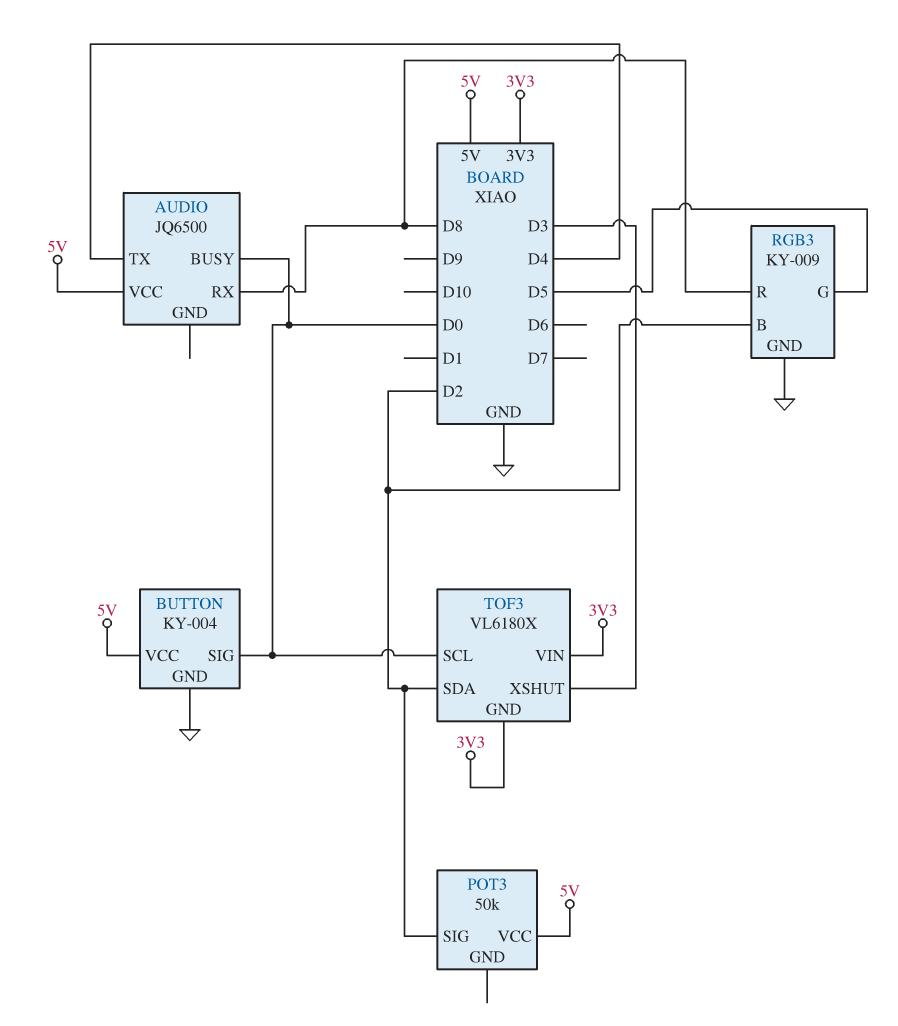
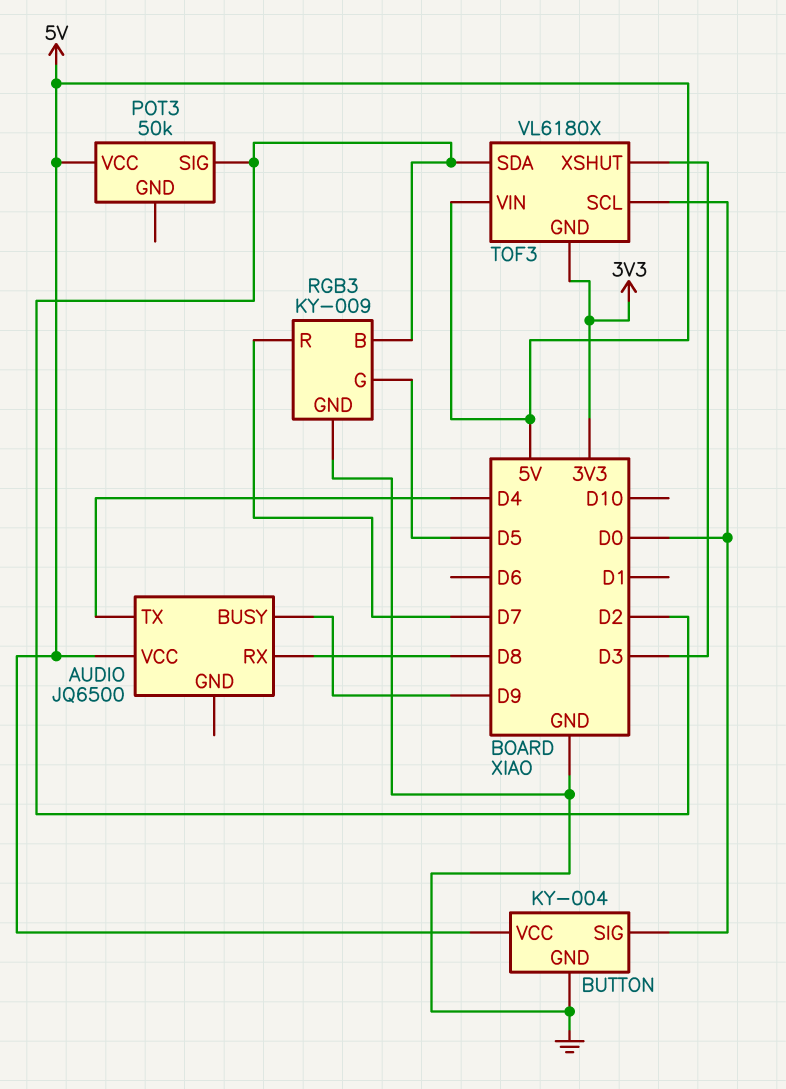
AUDIO pin BUSY: D0 -> D9
RGB3 pin R: D8 -> D7
TOF3 pin VIN: 3V3 -> 5V

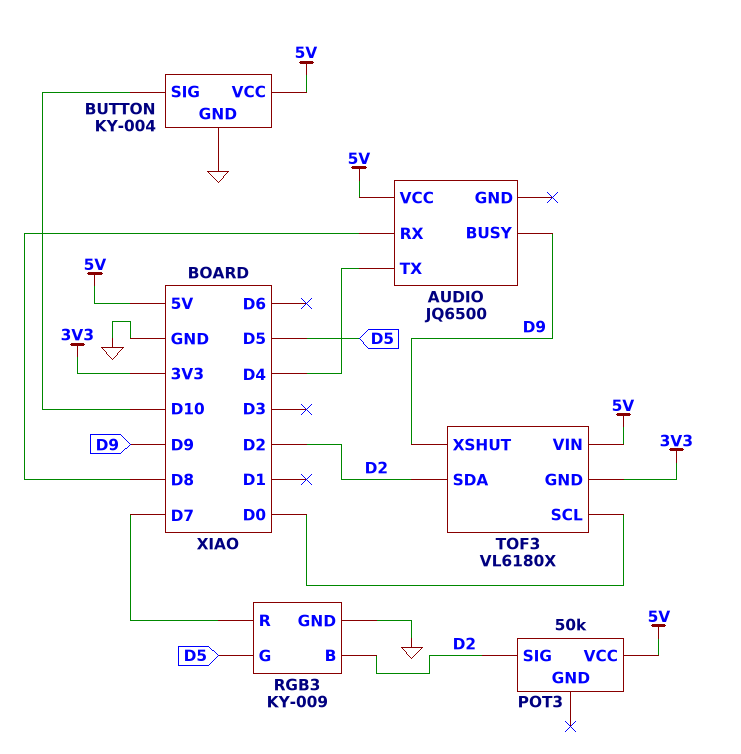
BUTTON pin SIG: D0 -> D10
TOF3 pin XSHUT: D3 -> D9

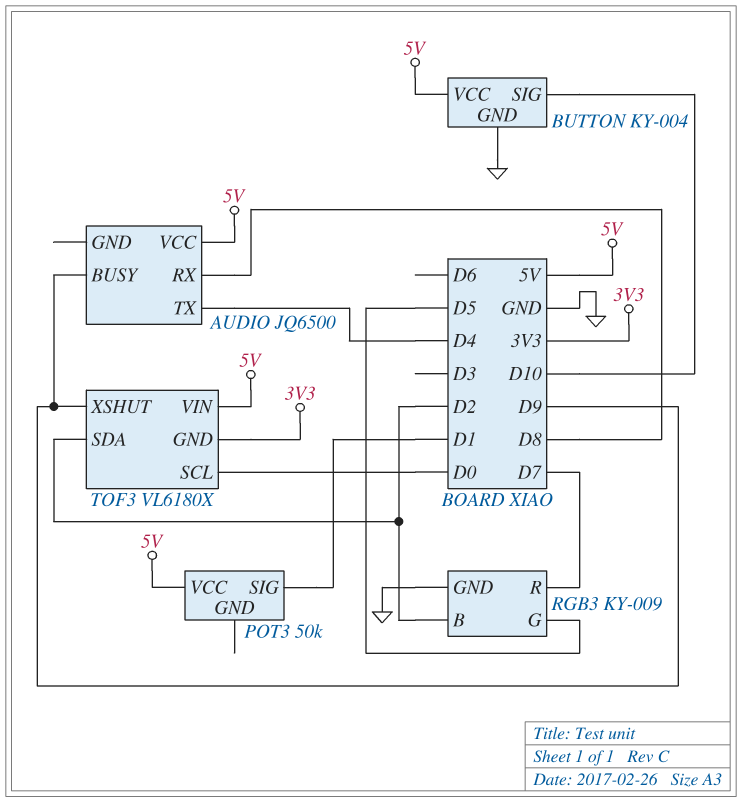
POT3 pin SIG: D2 -> D1

